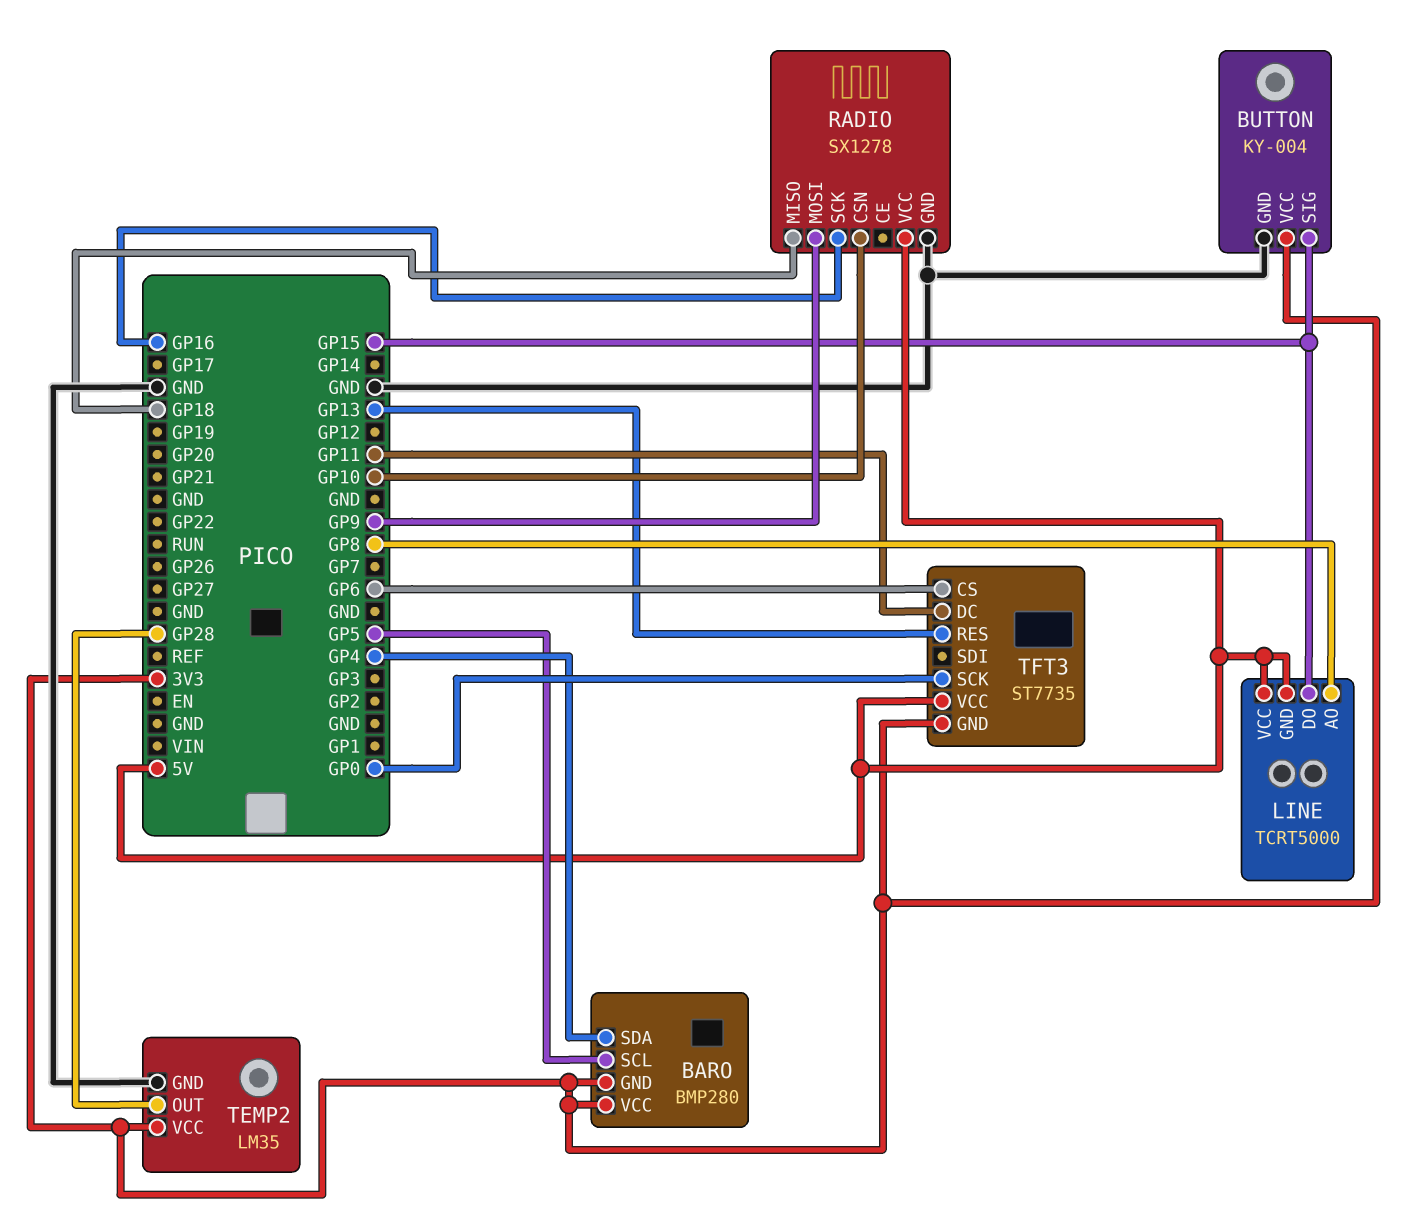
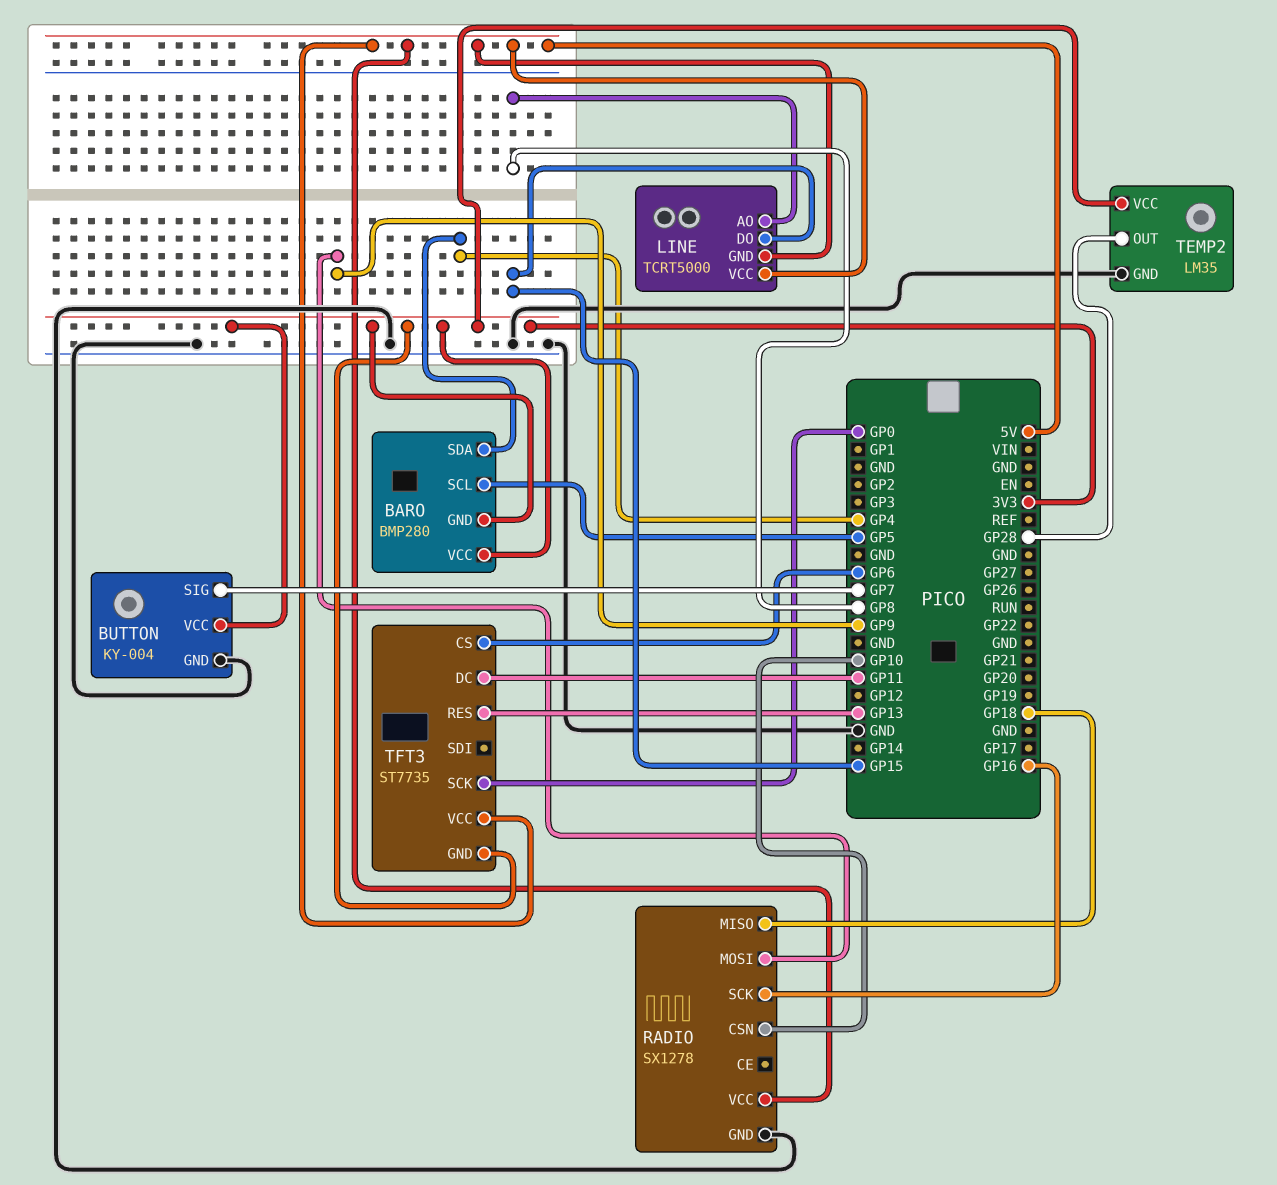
BUTTON pin SIG: GP15 -> GP7

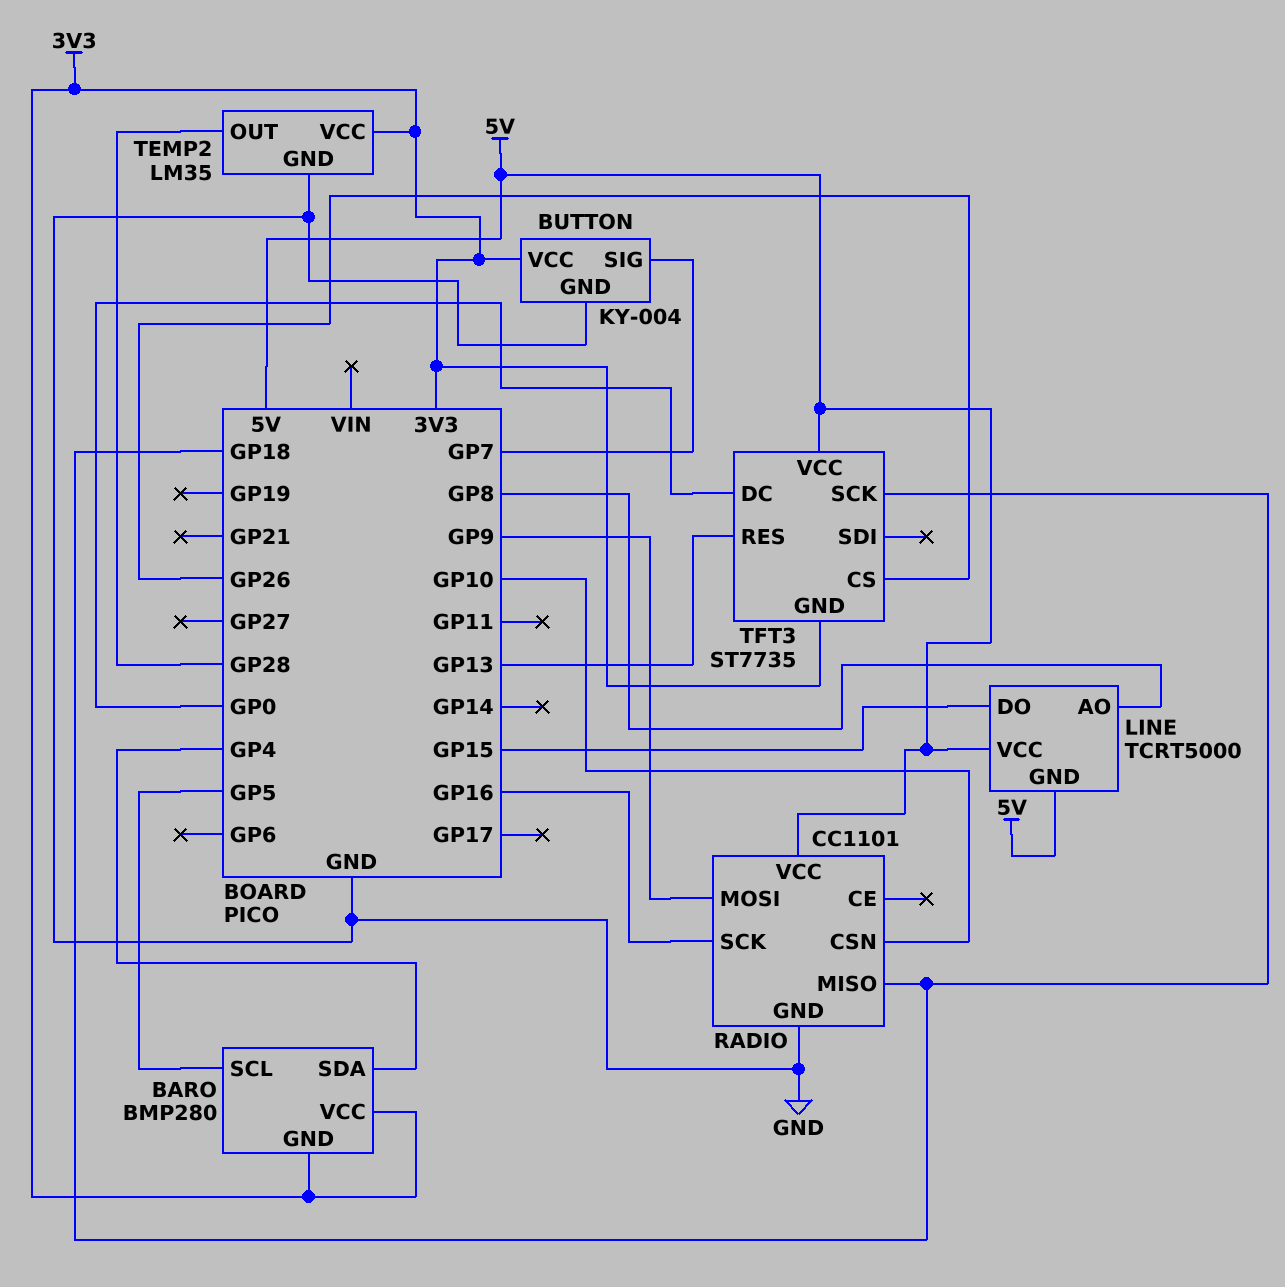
RADIO: SX1278 -> CC1101
TFT3 pin CS: GP6 -> GP26
TFT3 pin DC: GP11 -> GP0
TFT3 pin SCK: GP0 -> GP18

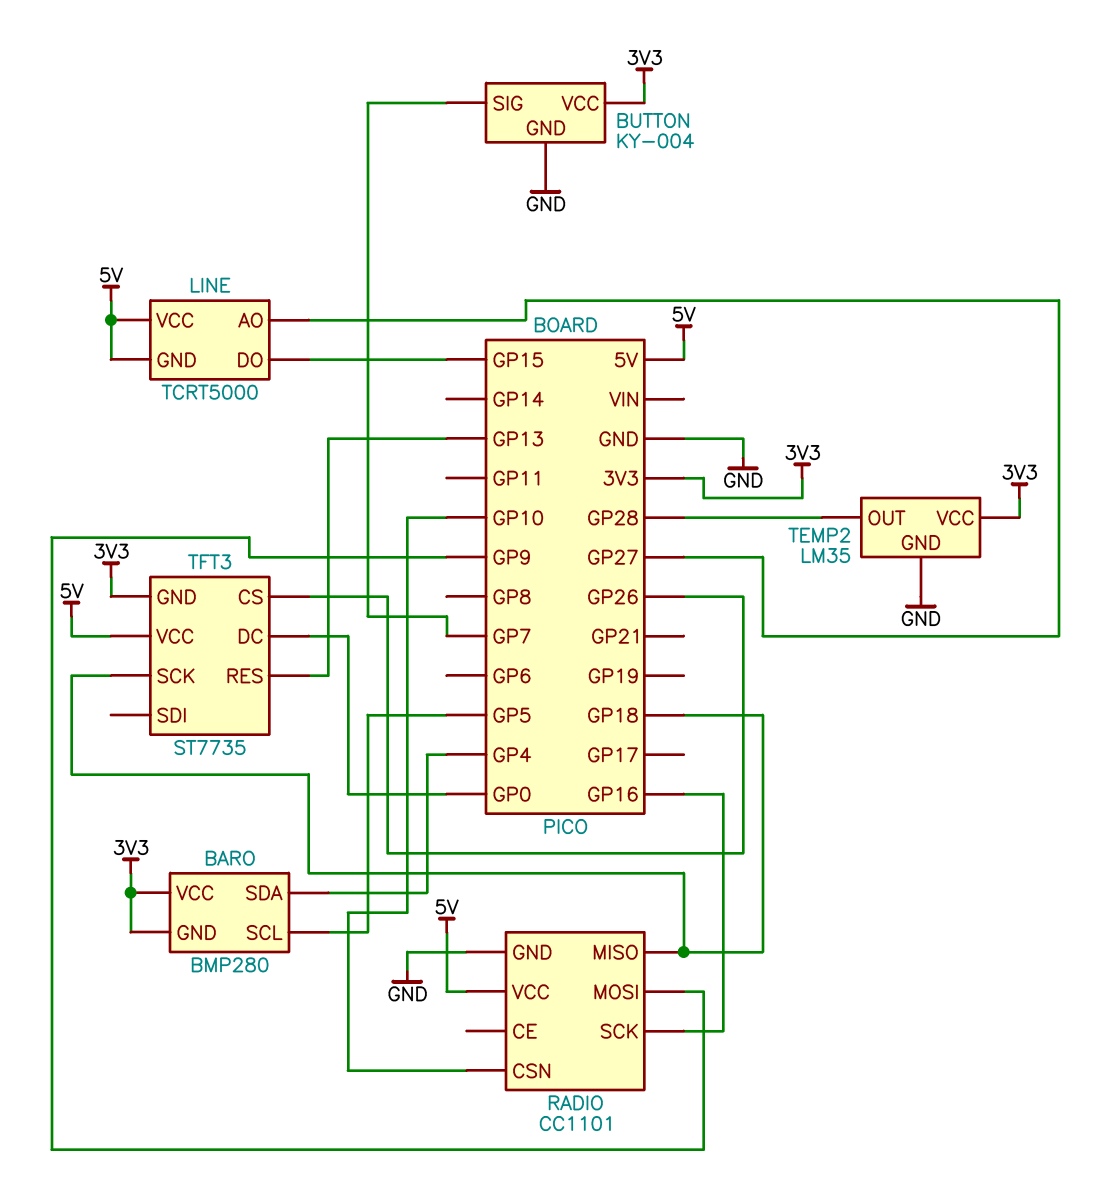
LINE pin AO: GP8 -> GP27

